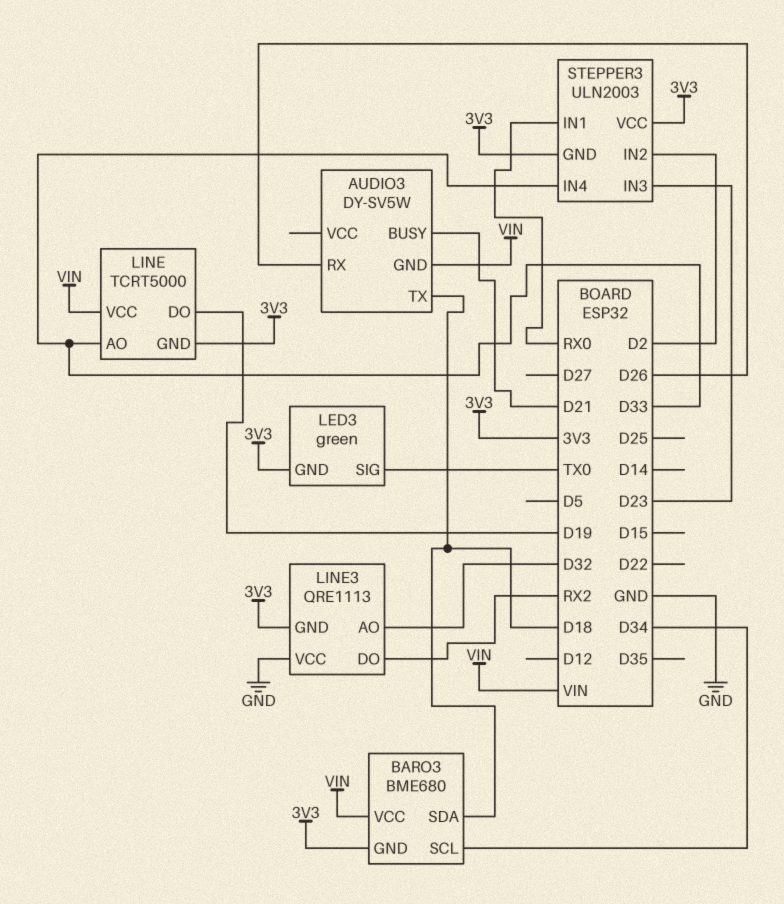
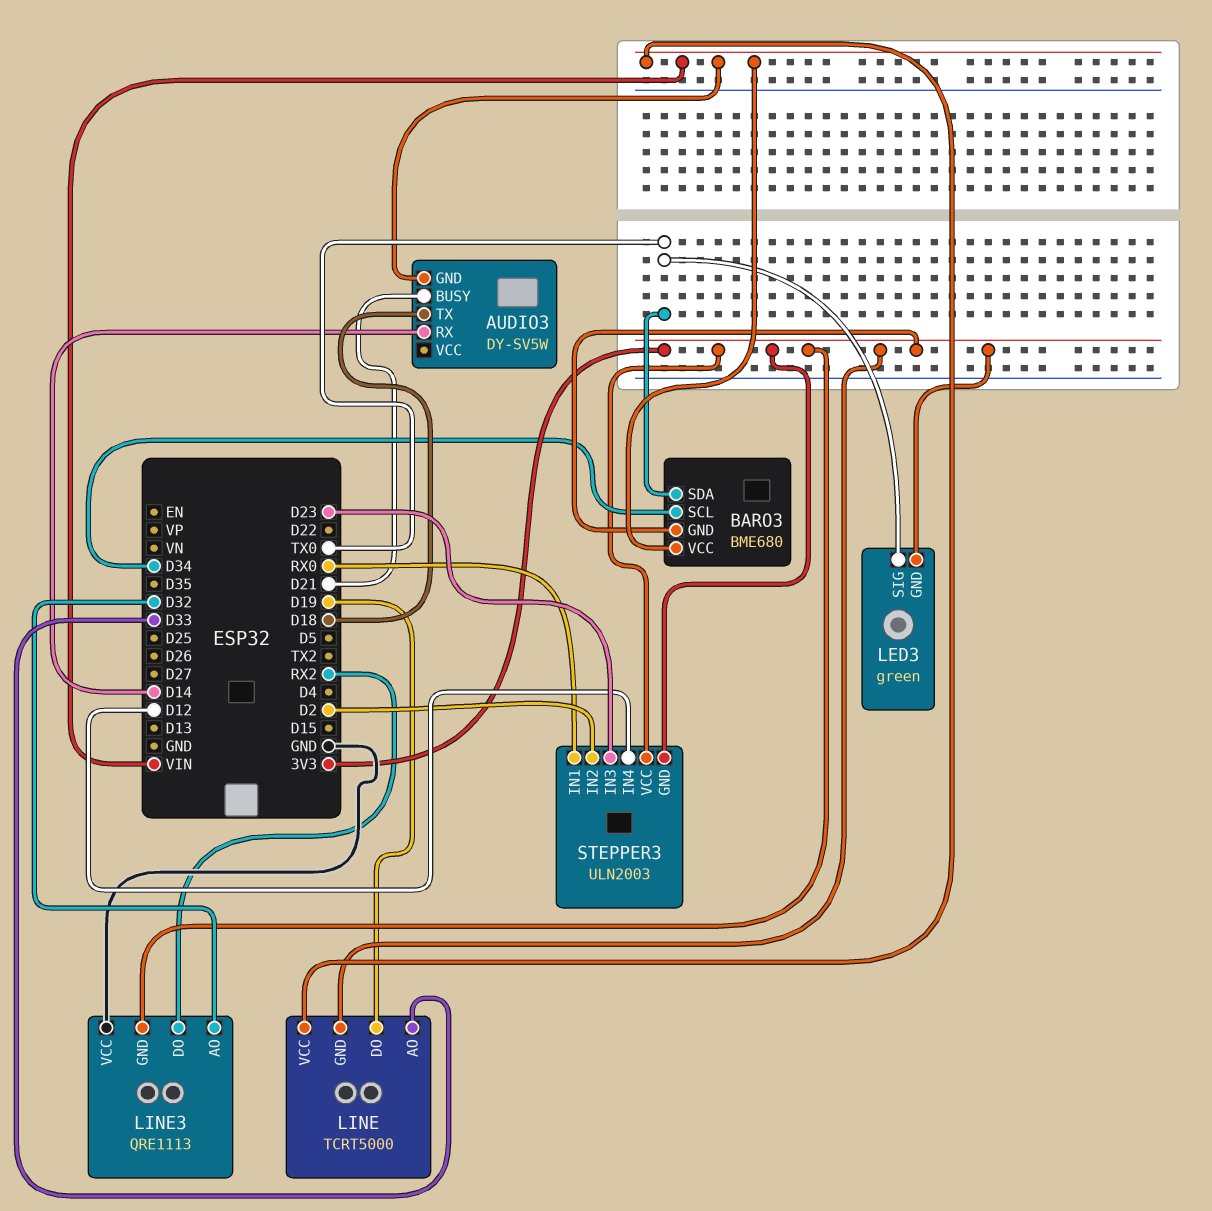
AUDIO3 pin RX: D26 -> D14
BARO3 pin SDA: D18 -> TX0
STEPPER3 pin IN4: D33 -> D12

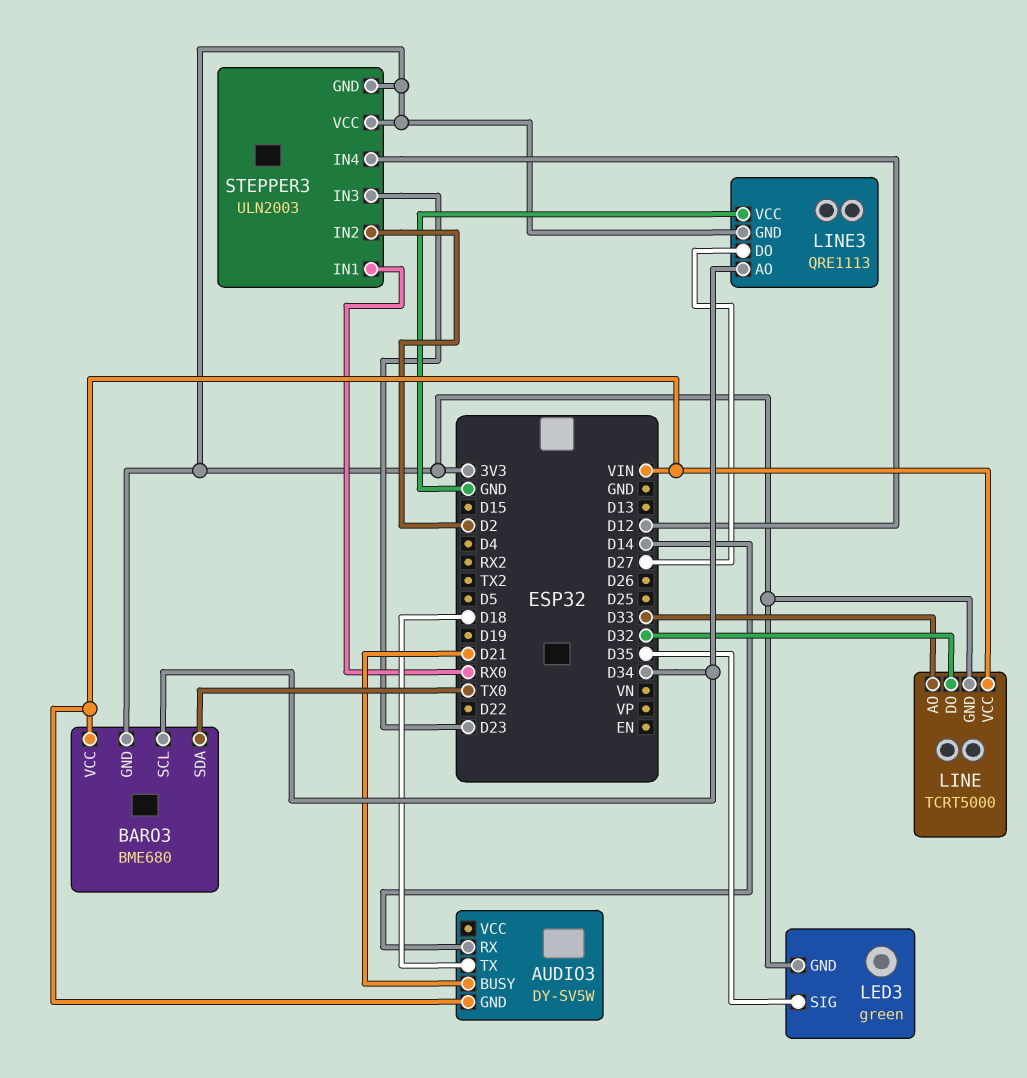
LED3 pin SIG: TX0 -> D35
LINE pin DO: D19 -> D32
LINE3 pin AO: D32 -> D34
LINE3 pin DO: RX2 -> D27

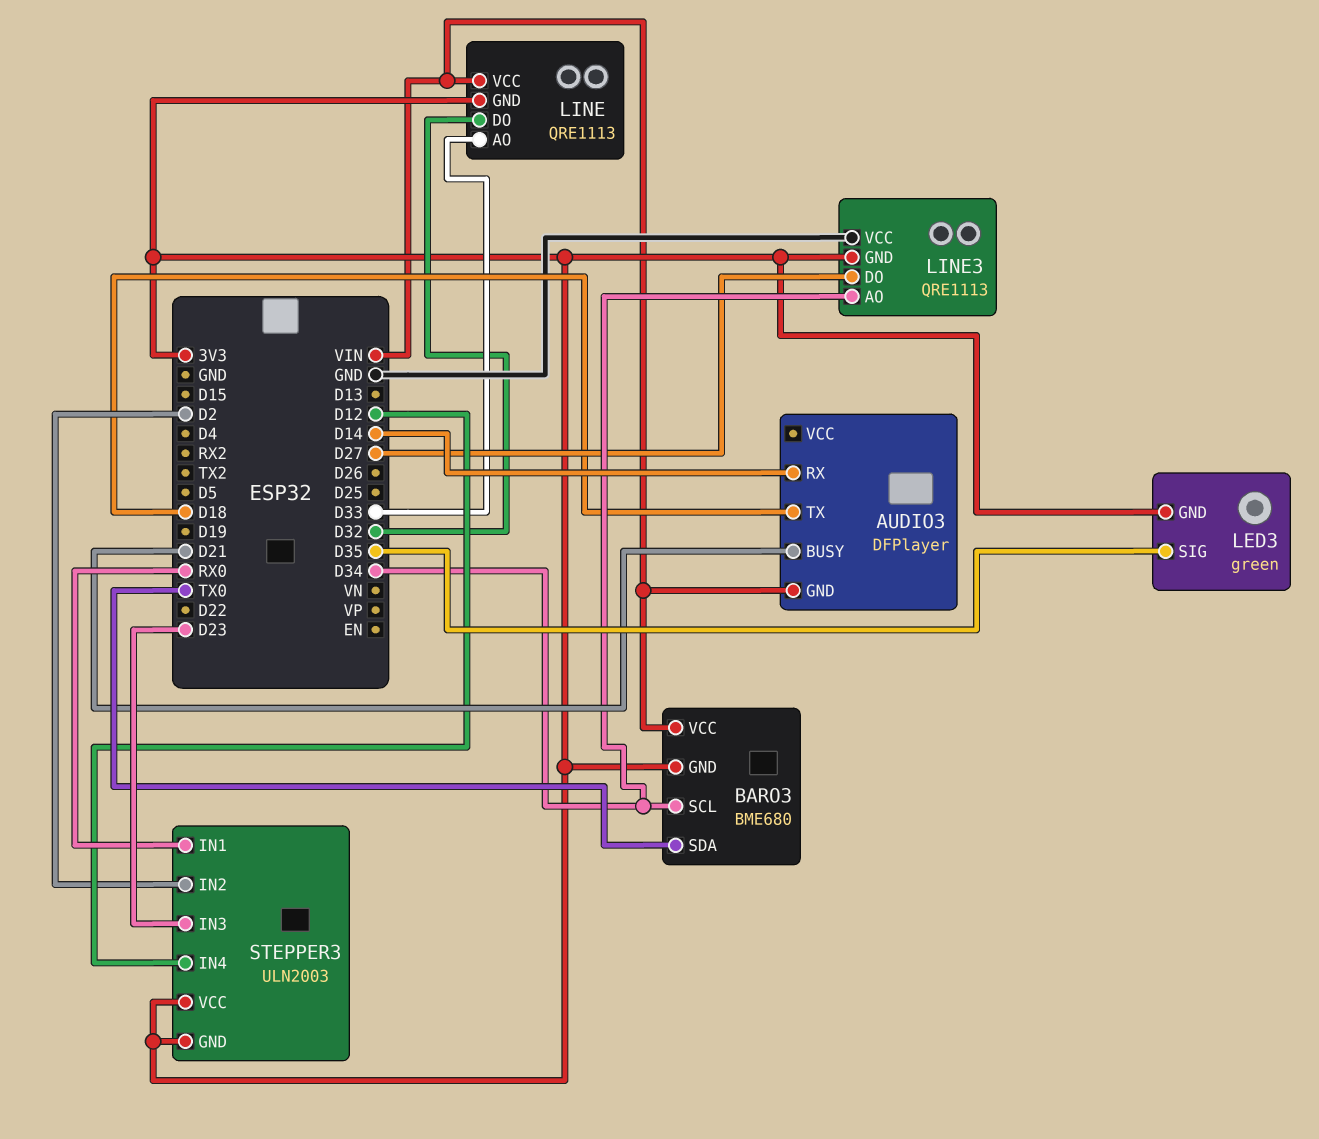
AUDIO3: DY-SV5W -> DFPlayer
LINE: TCRT5000 -> QRE1113

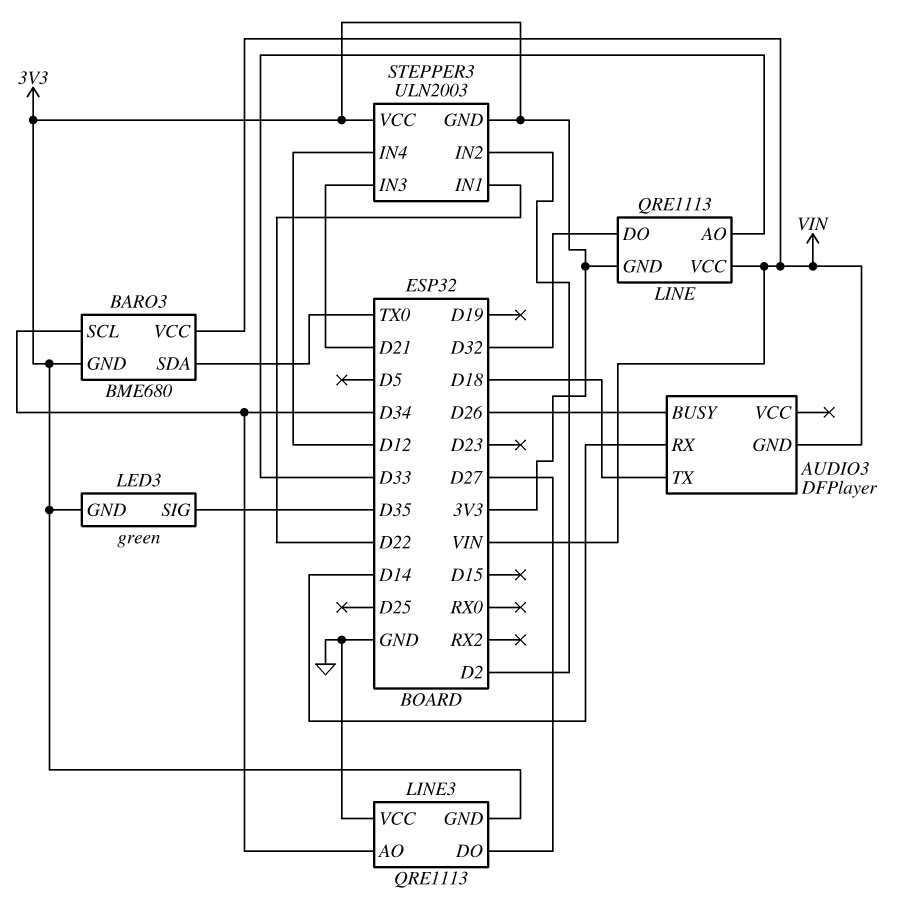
AUDIO3 pin BUSY: D21 -> D26
STEPPER3 pin IN1: RX0 -> D22
STEPPER3 pin IN3: D23 -> D21

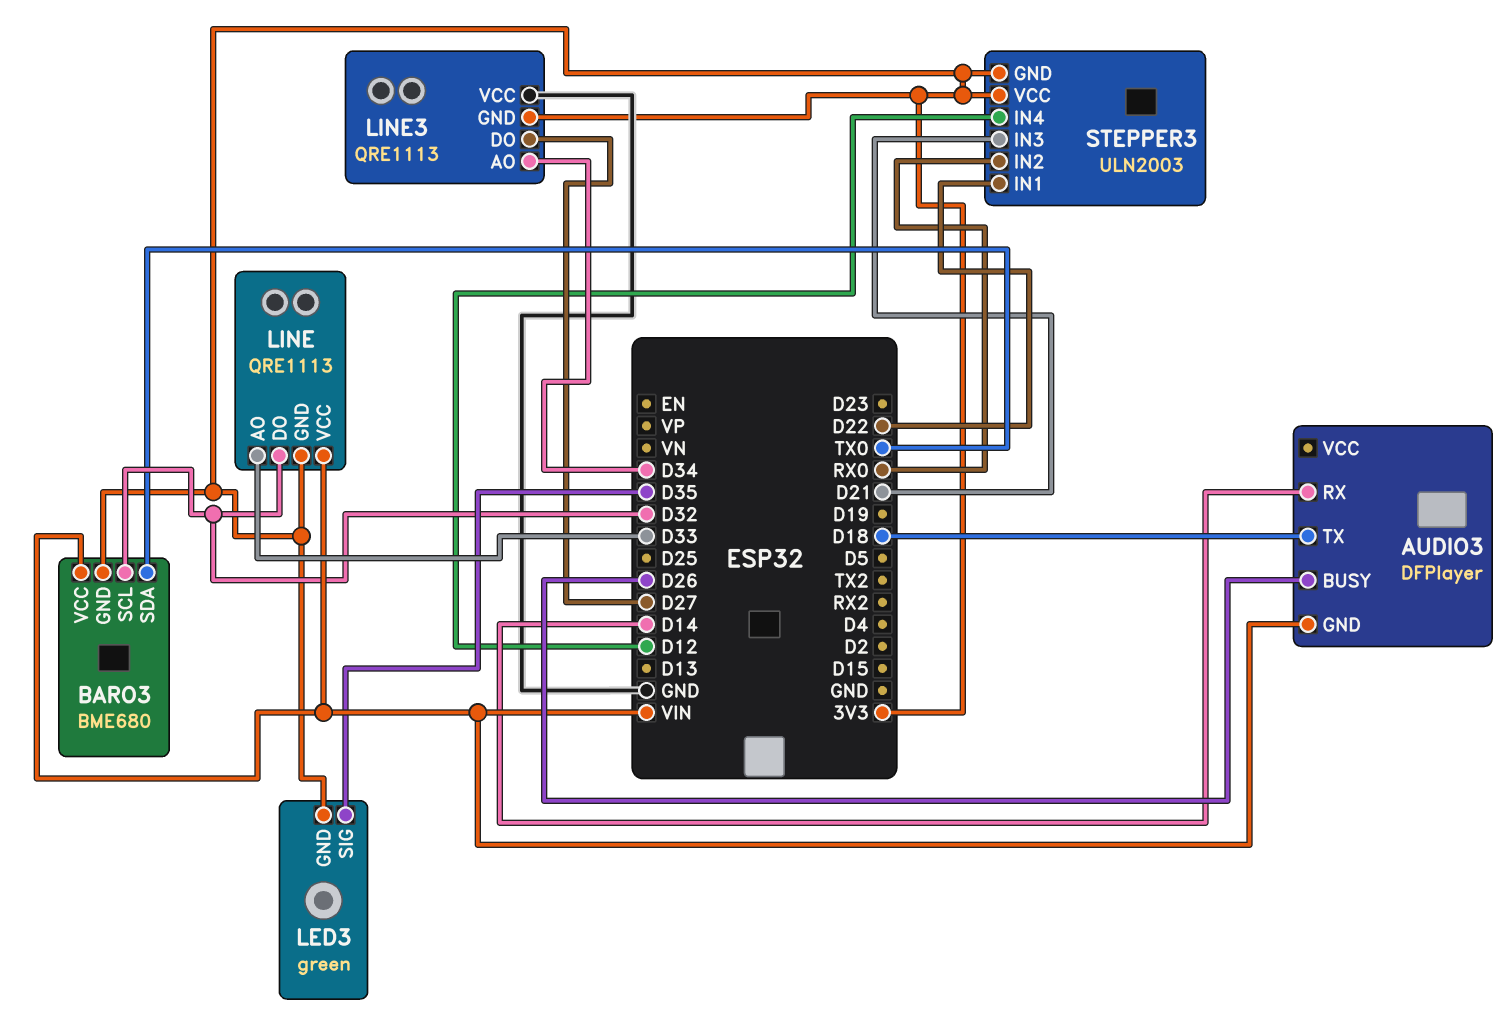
BARO3 pin SCL: D34 -> D32
STEPPER3 pin IN2: D2 -> RX0

